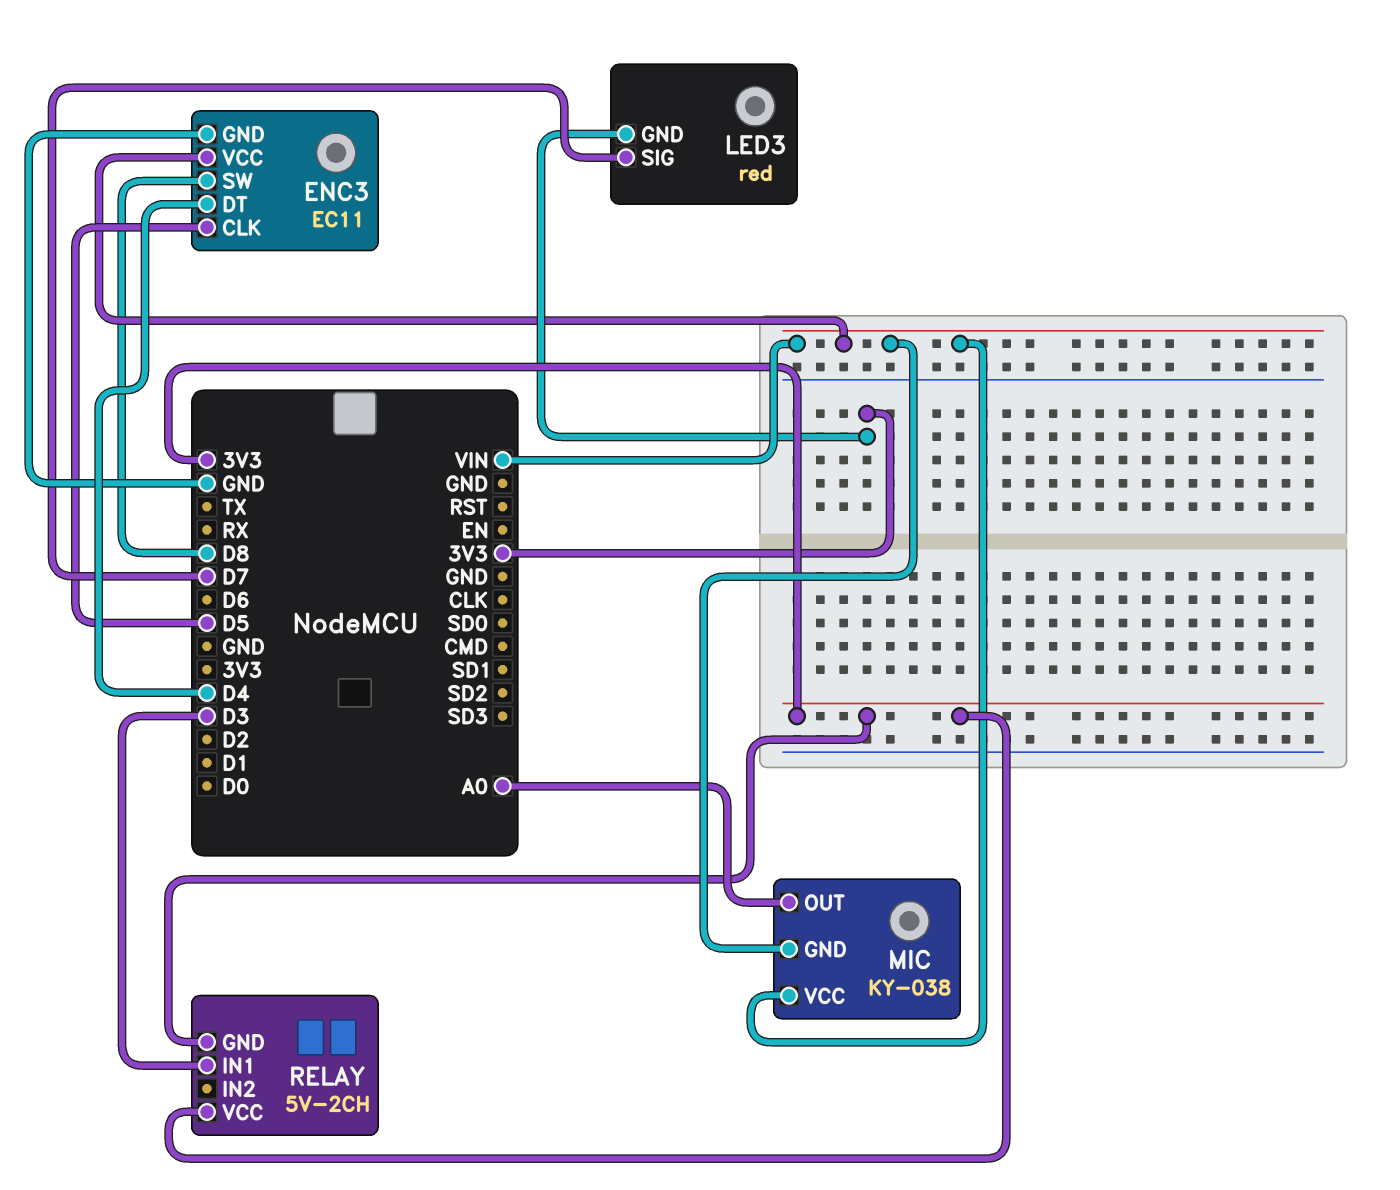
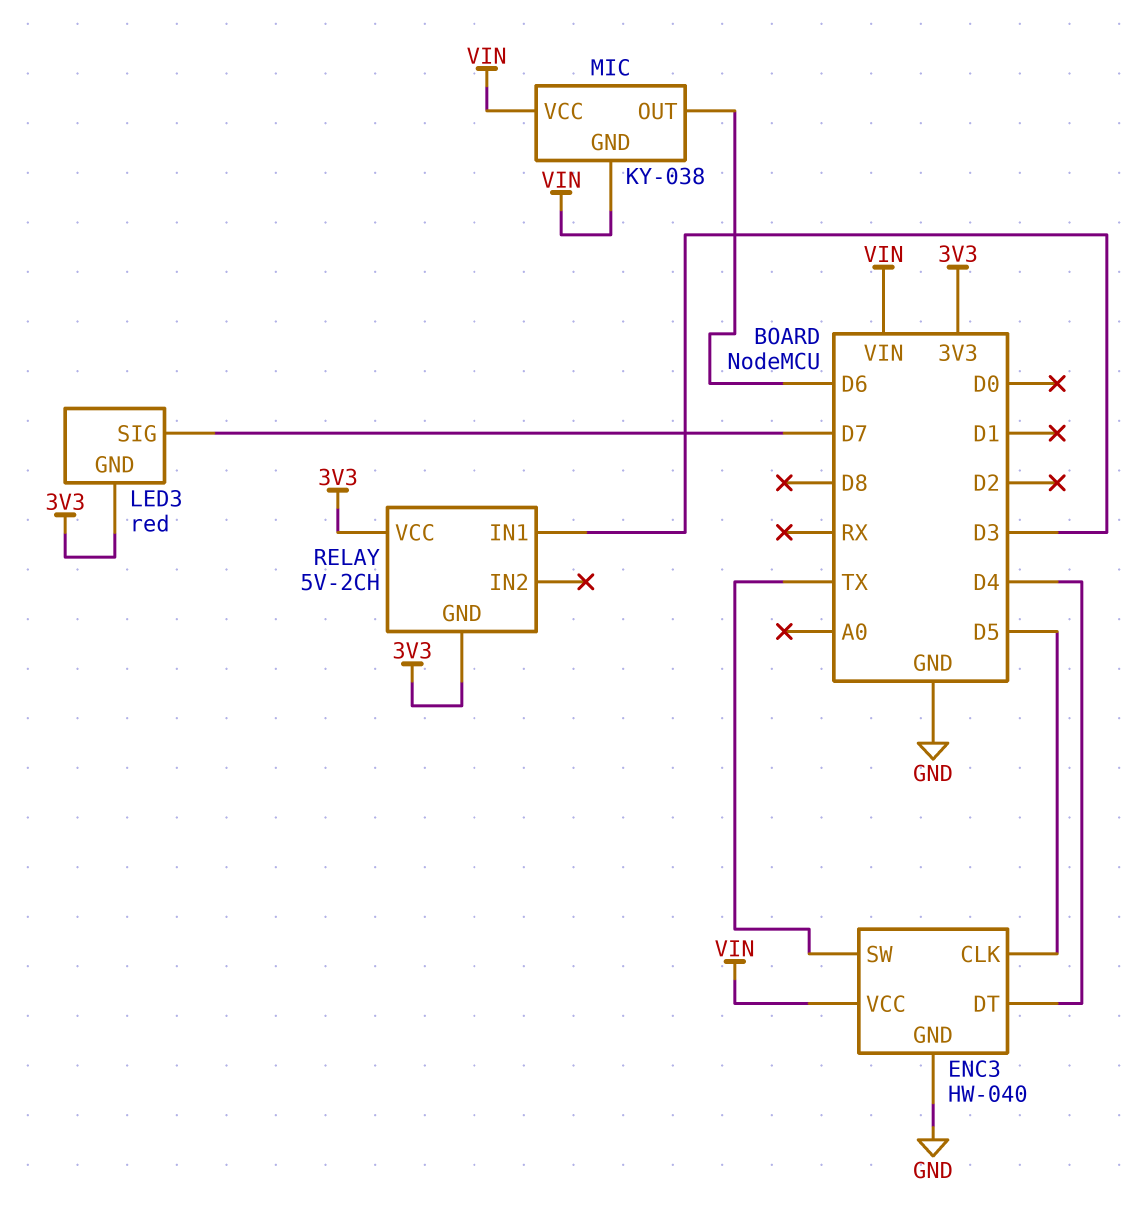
ENC3: EC11 -> HW-040
ENC3 pin SW: D8 -> TX
MIC pin OUT: A0 -> D6

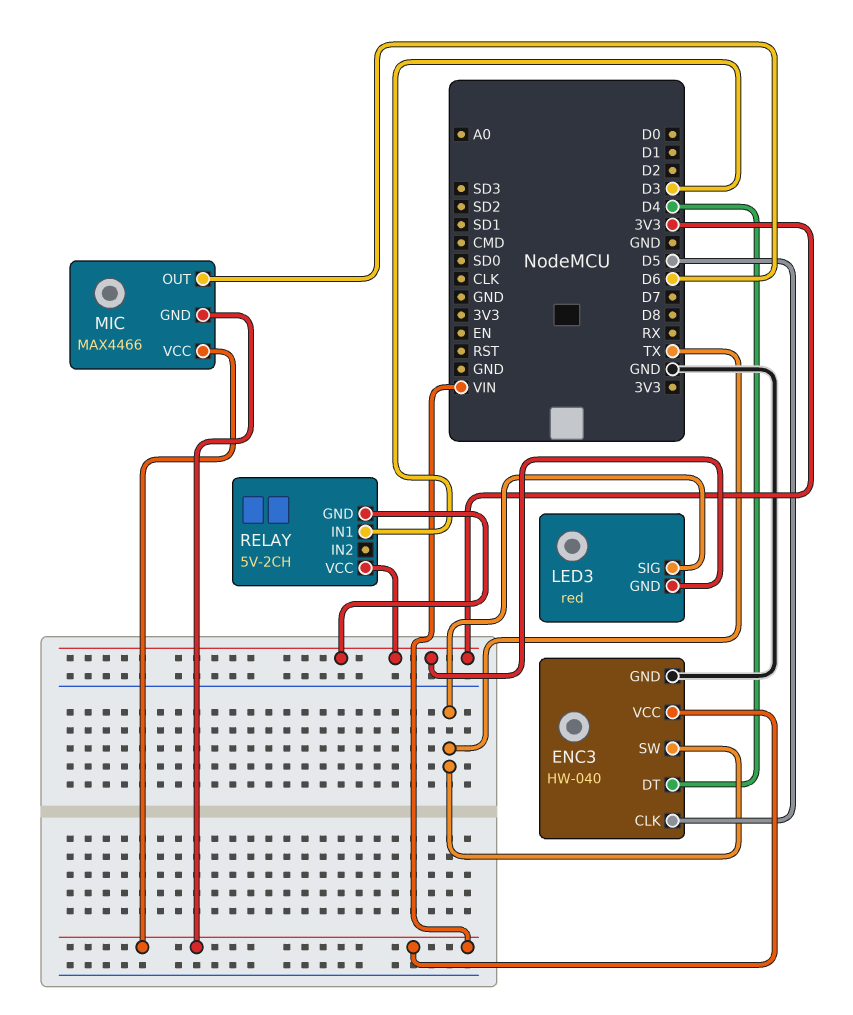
LED3 pin SIG: D7 -> TX
MIC: KY-038 -> MAX4466

